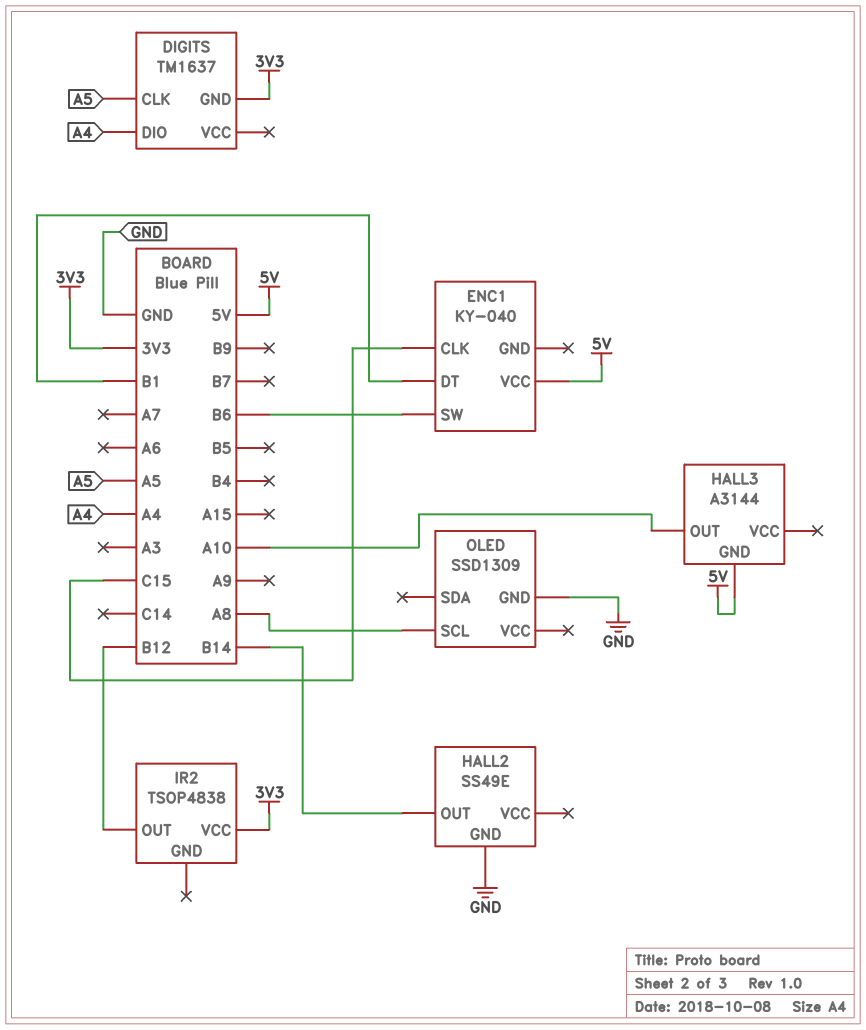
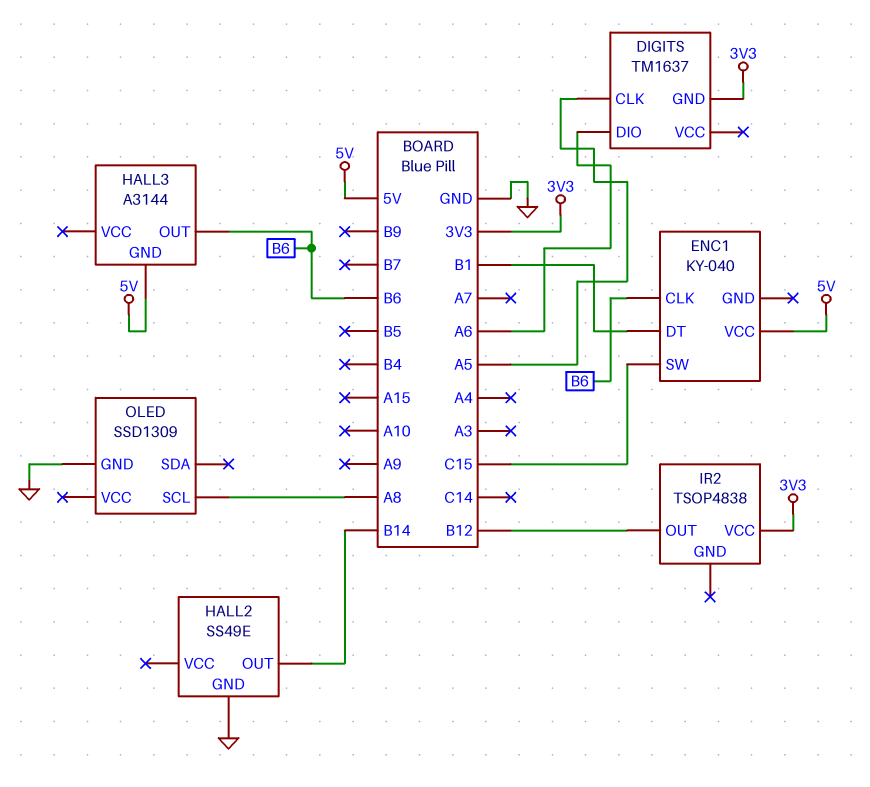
DIGITS pin DIO: A4 -> A6
ENC1 pin CLK: C15 -> B6
ENC1 pin SW: B6 -> C15
HALL3 pin OUT: A10 -> B6

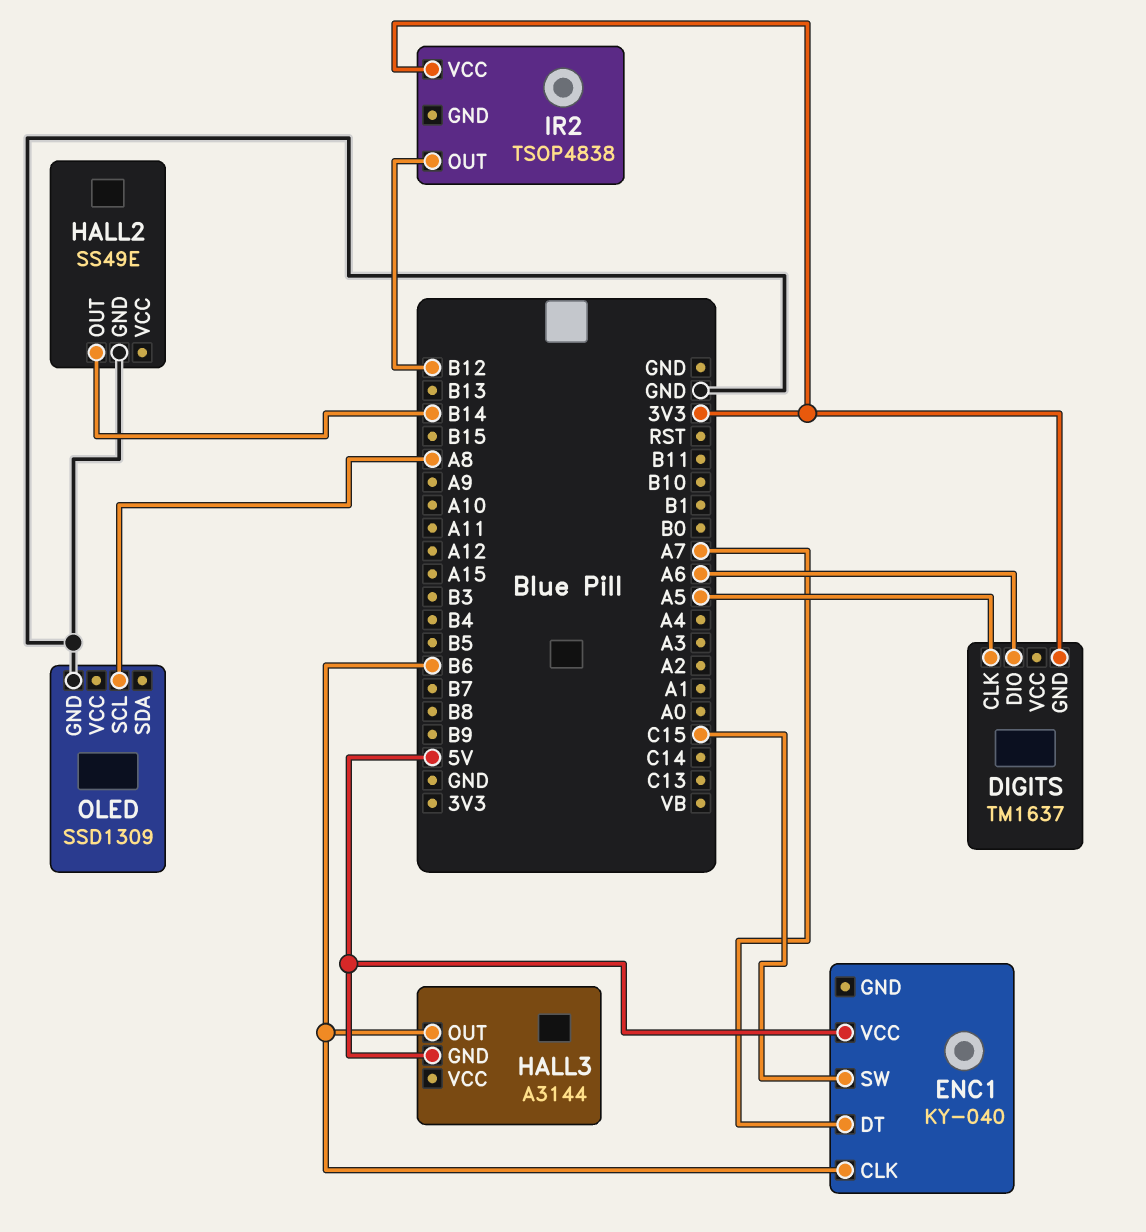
ENC1 pin DT: B1 -> A7

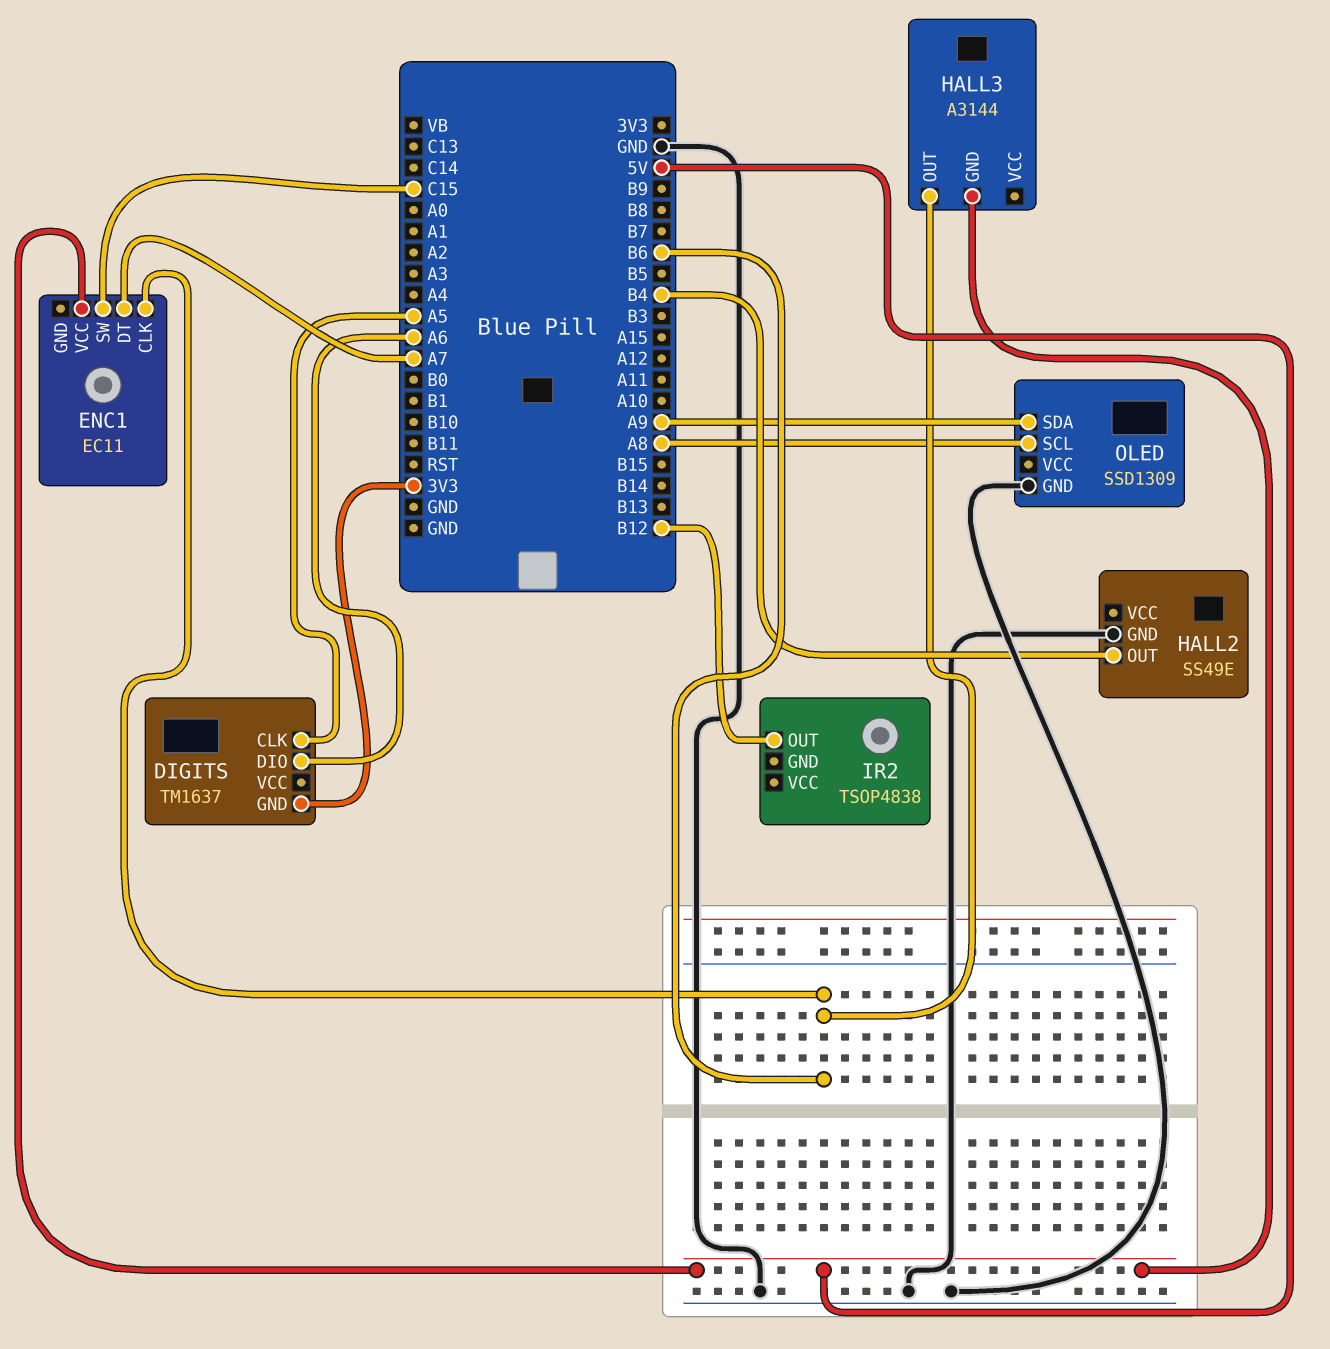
ENC1: KY-040 -> EC11
HALL2 pin OUT: B14 -> B4
IR2 pin VCC: 3V3 -> none
OLED pin SDA: none -> A9

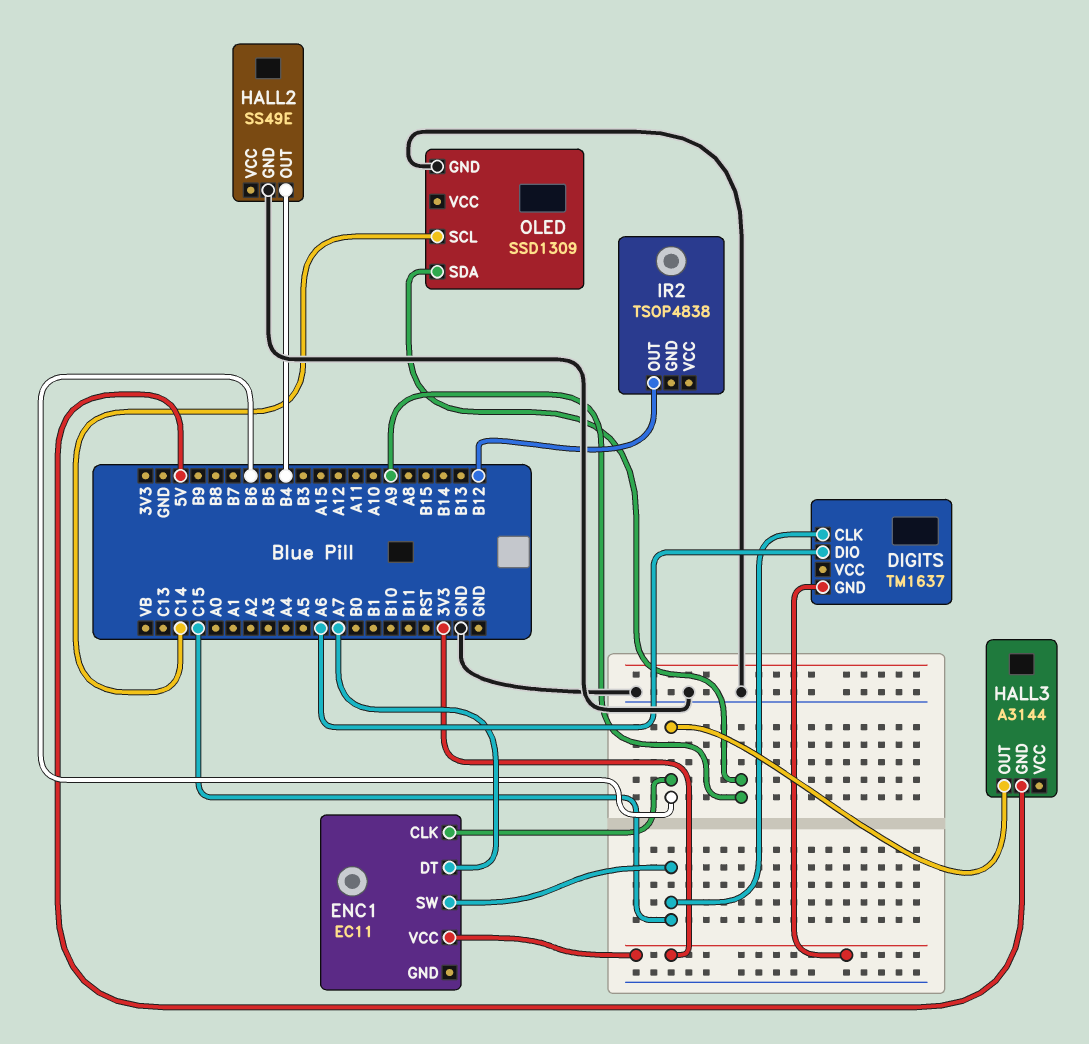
DIGITS pin CLK: A5 -> C15
ENC1 pin VCC: 5V -> 3V3
OLED pin SCL: A8 -> C14

